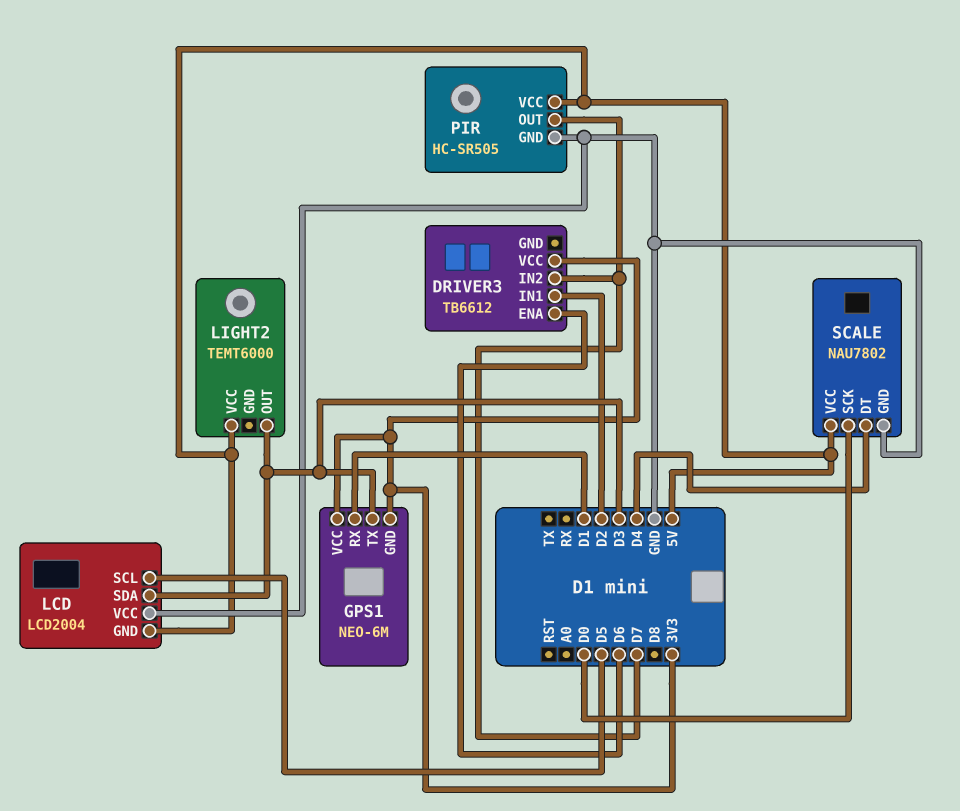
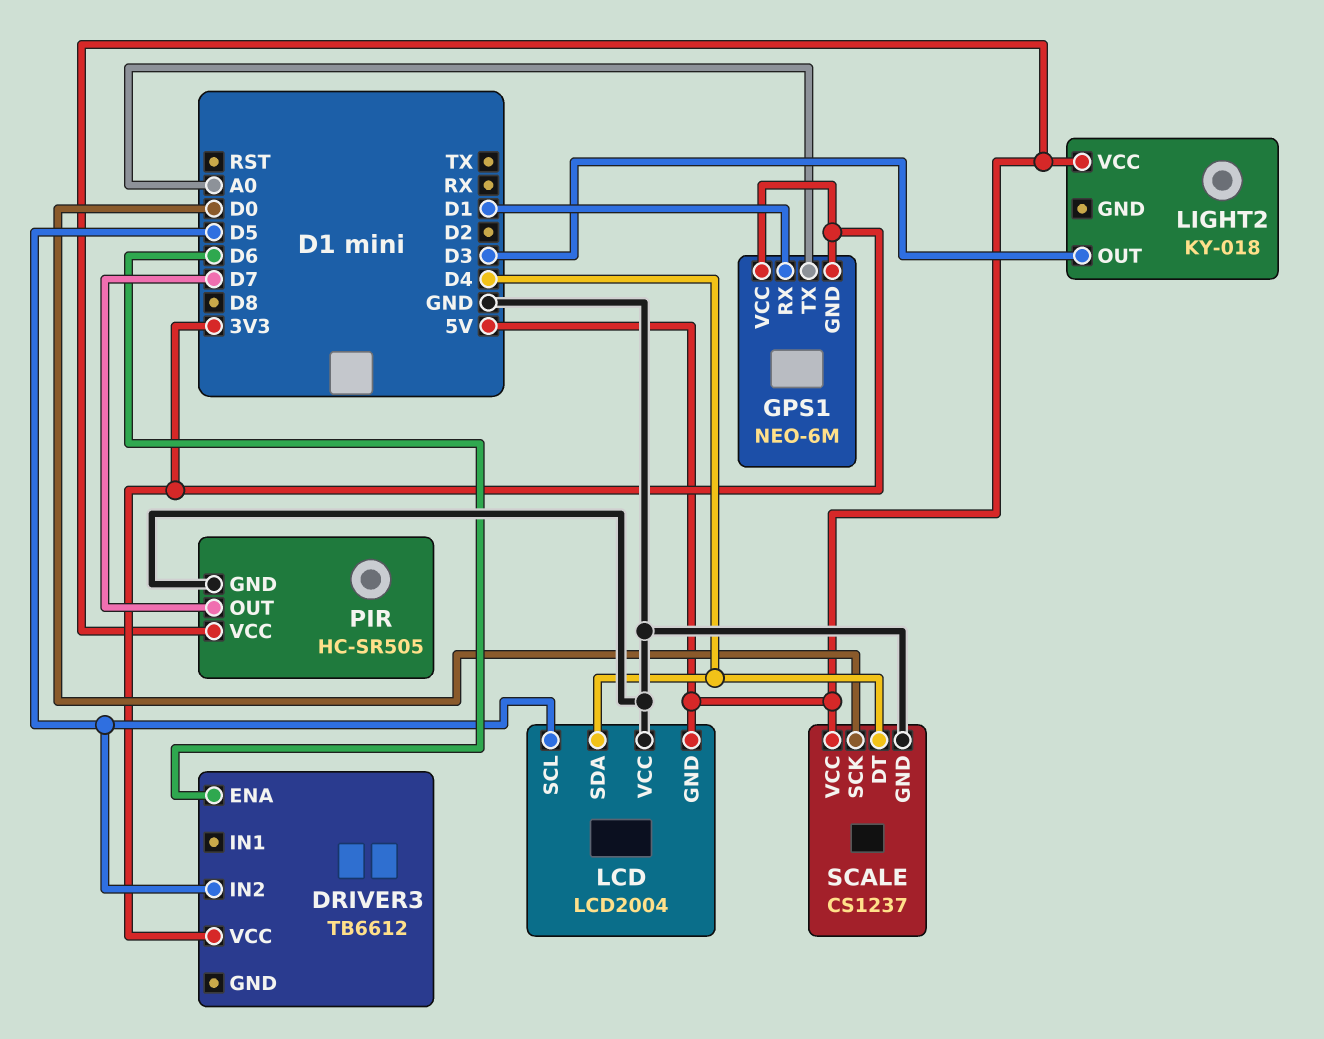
DRIVER3 pin IN1: D2 -> none
DRIVER3 pin IN2: D7 -> D5
GPS1 pin TX: D3 -> A0
LCD pin SDA: D3 -> D4
LIGHT2: TEMT6000 -> KY-018
SCALE: NAU7802 -> CS1237

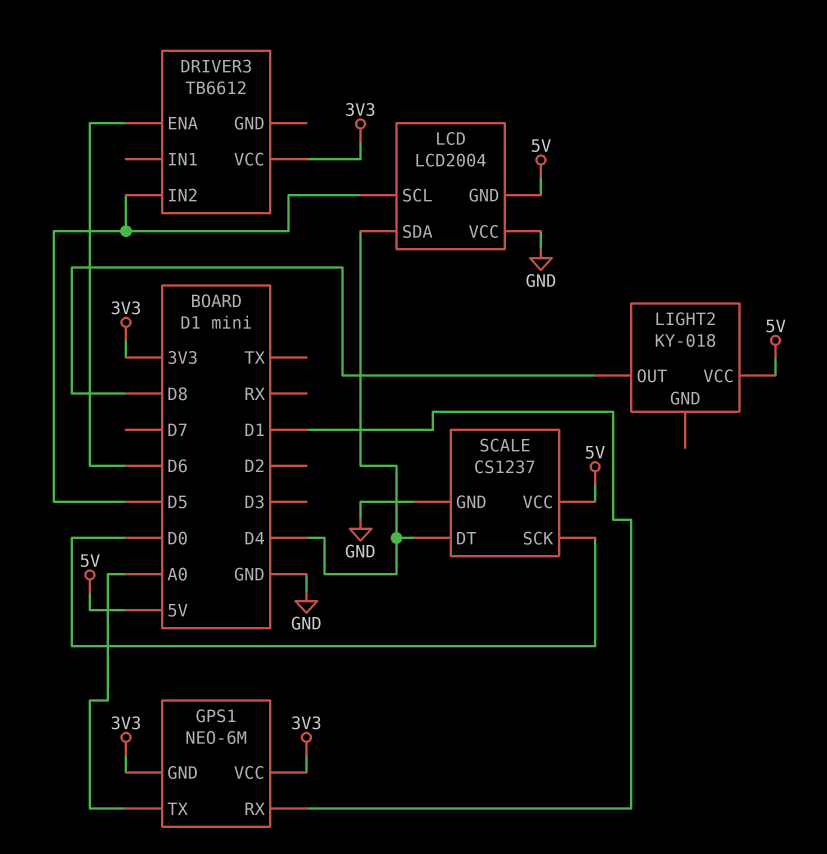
LIGHT2 pin OUT: D3 -> D8
PIR: HC-SR505 -> none
PIR pin GND: GND -> none
PIR pin OUT: D7 -> none
PIR pin VCC: 5V -> none

